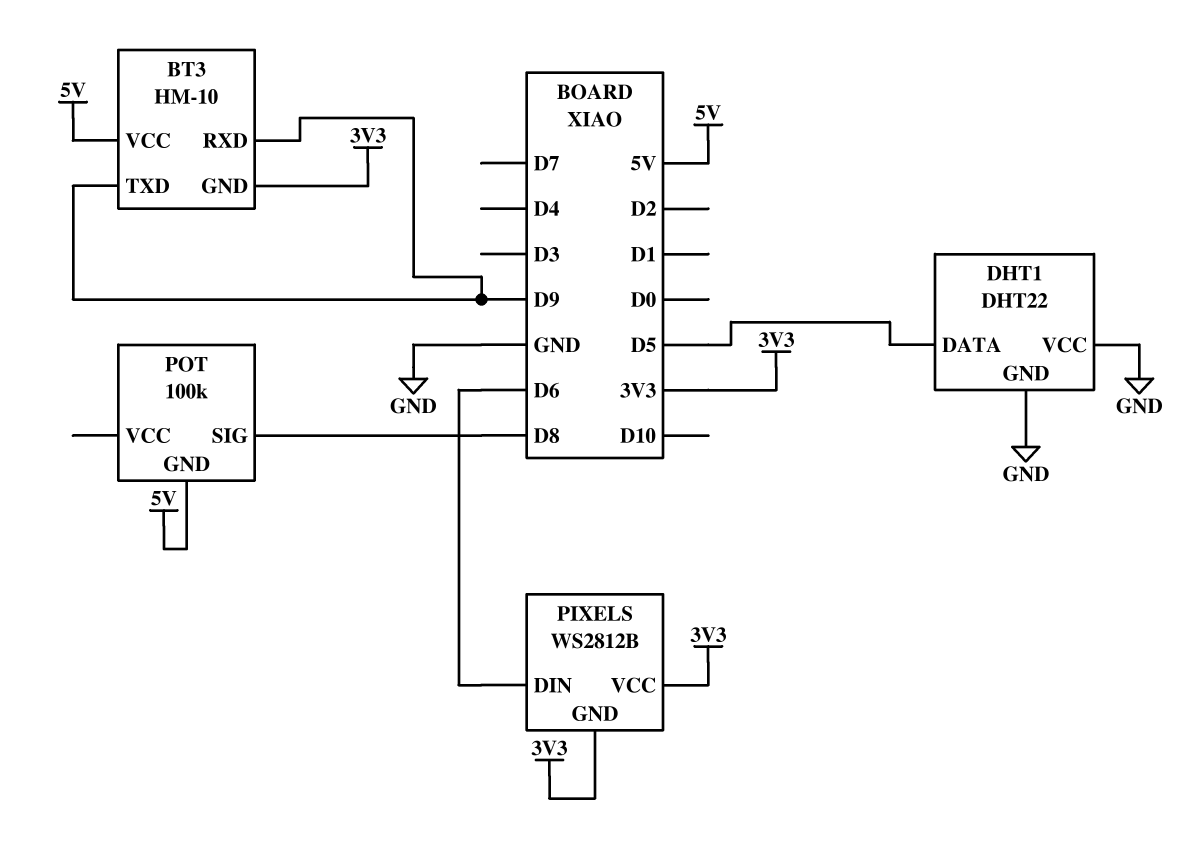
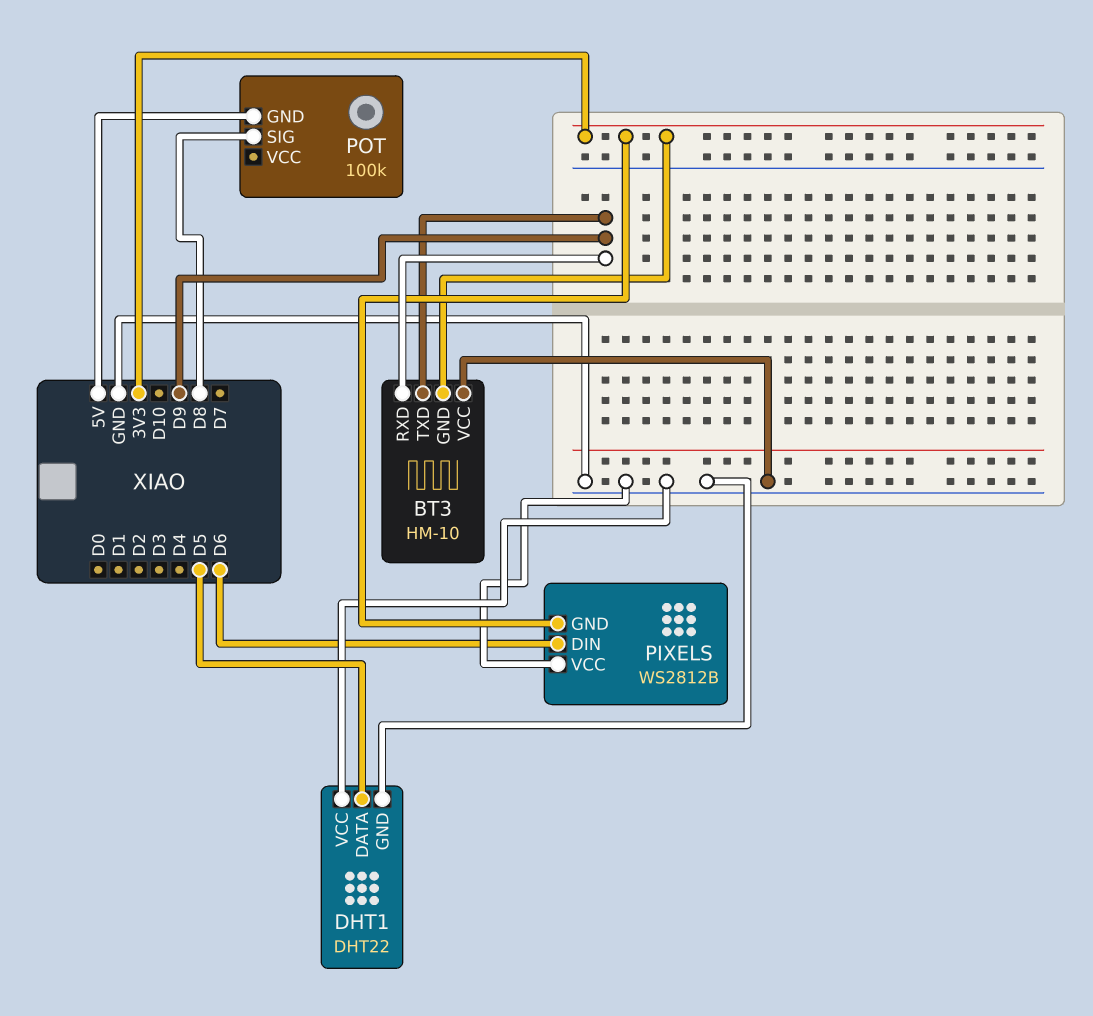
BT3 pin VCC: 5V -> GND
PIXELS pin VCC: 3V3 -> GND

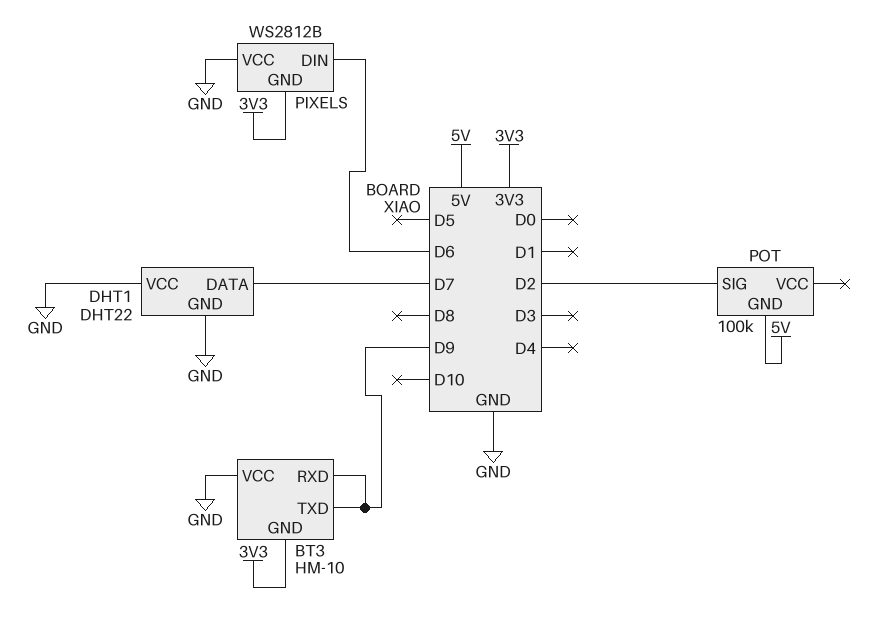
DHT1 pin DATA: D5 -> D7
POT pin SIG: D8 -> D2

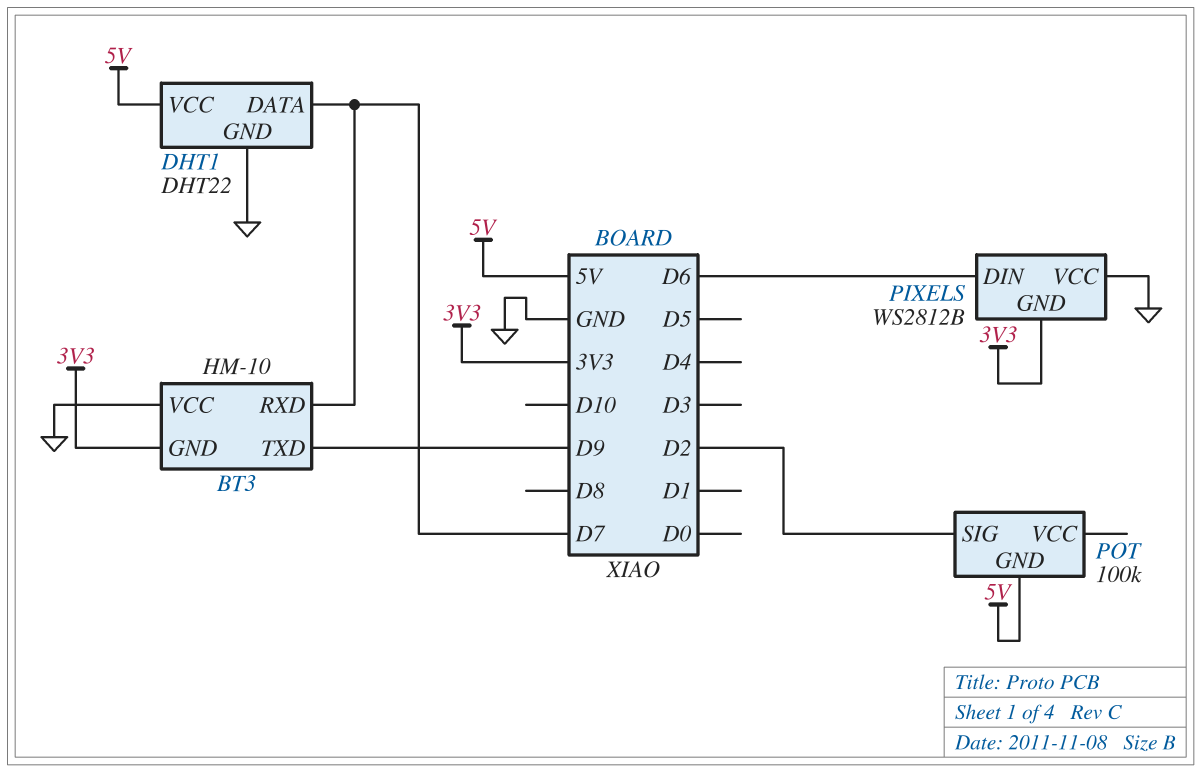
BT3 pin RXD: D9 -> D7
DHT1 pin VCC: GND -> 5V

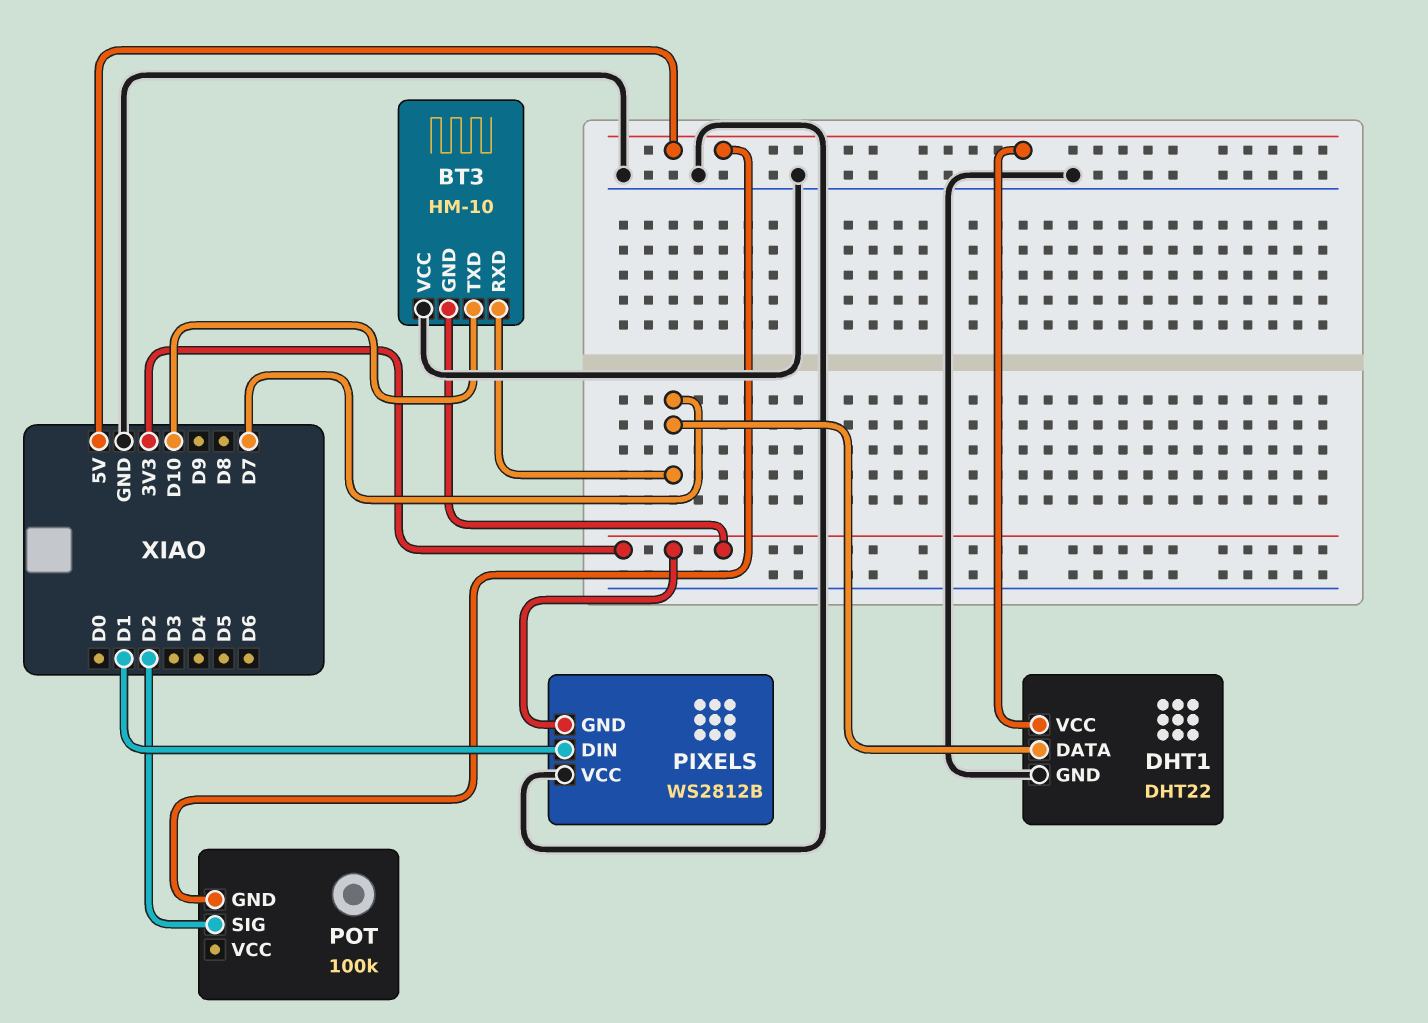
BT3 pin TXD: D9 -> D10
PIXELS pin DIN: D6 -> D1

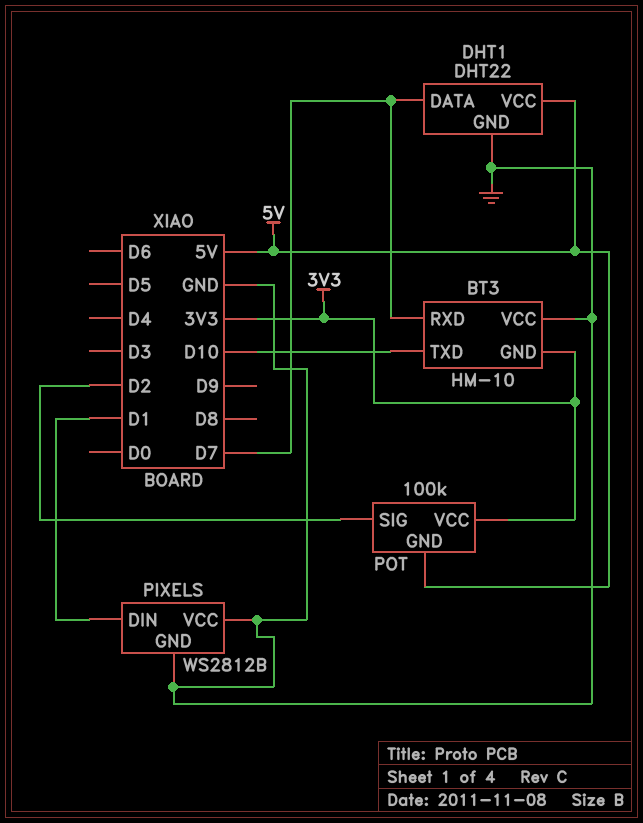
PIXELS pin GND: 3V3 -> GND
POT pin VCC: none -> 3V3

